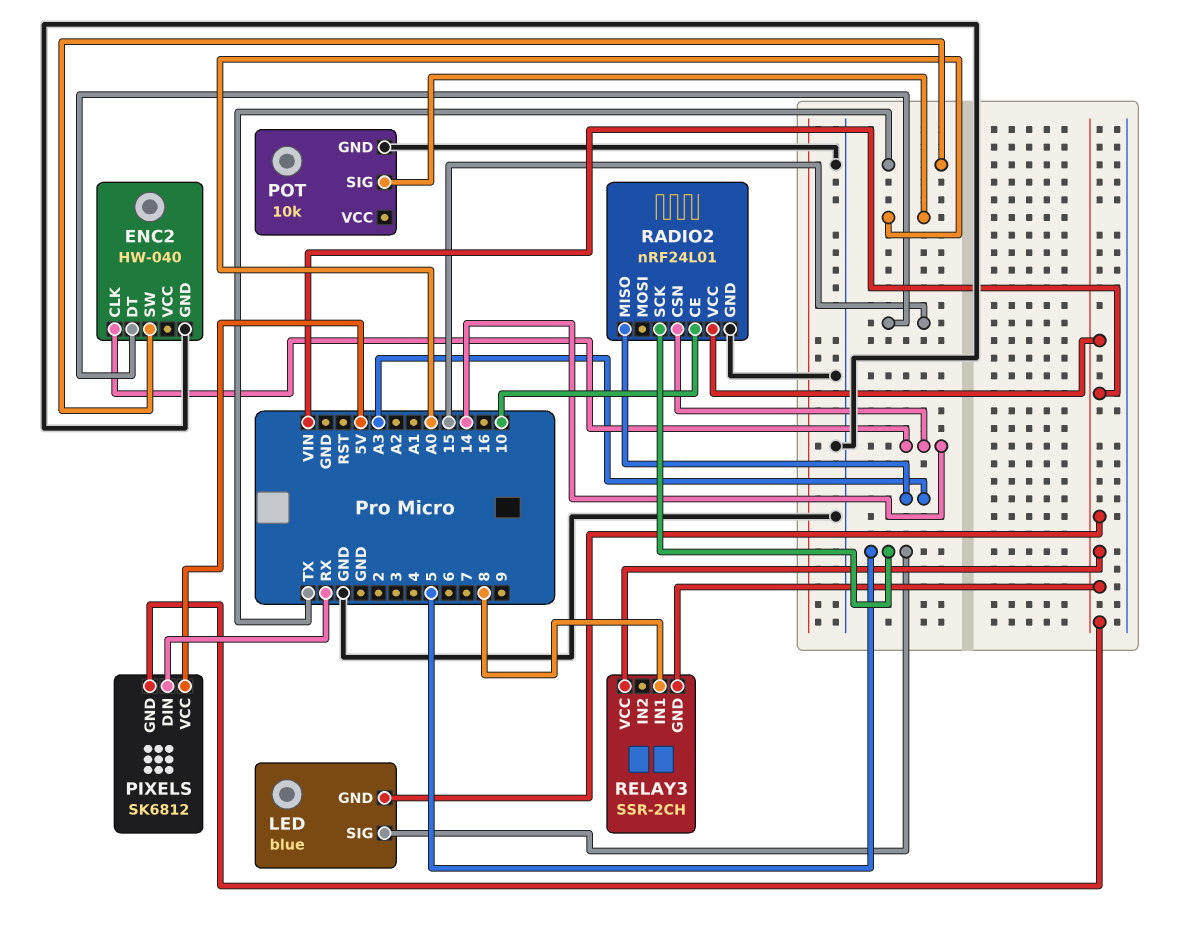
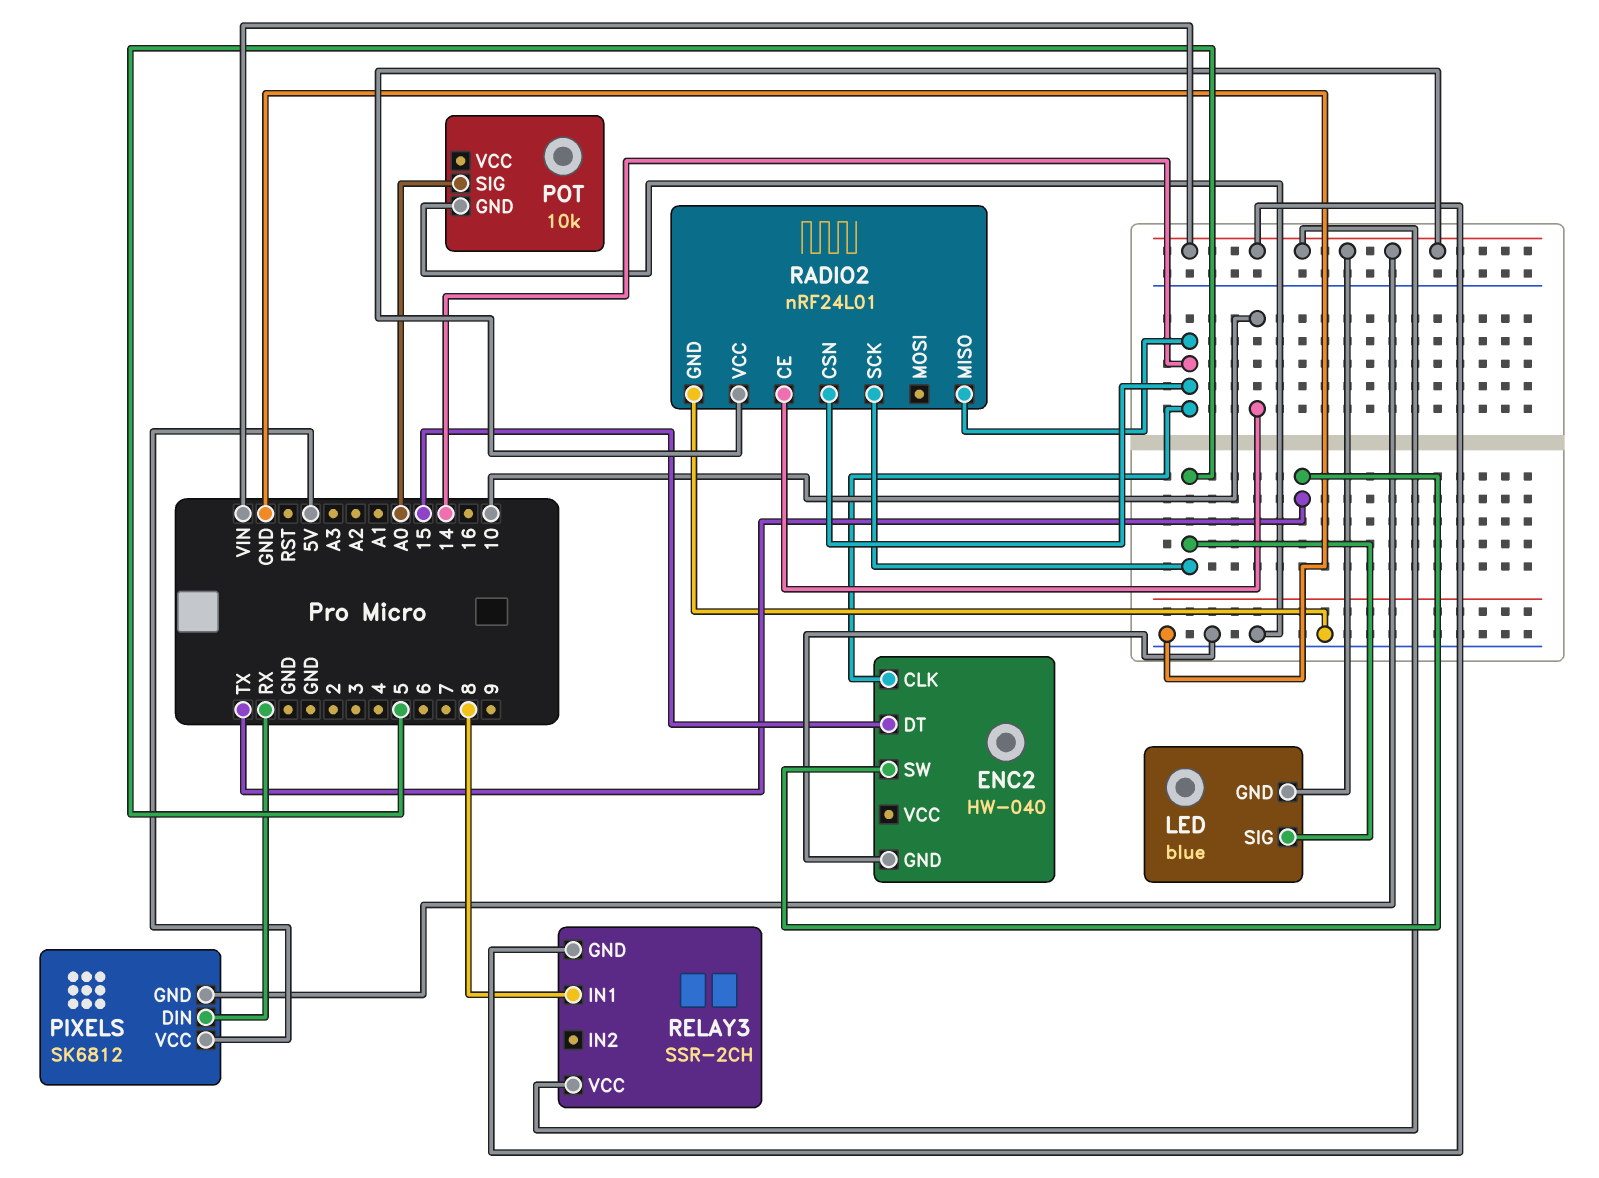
RADIO2 pin MISO: A3 -> 14

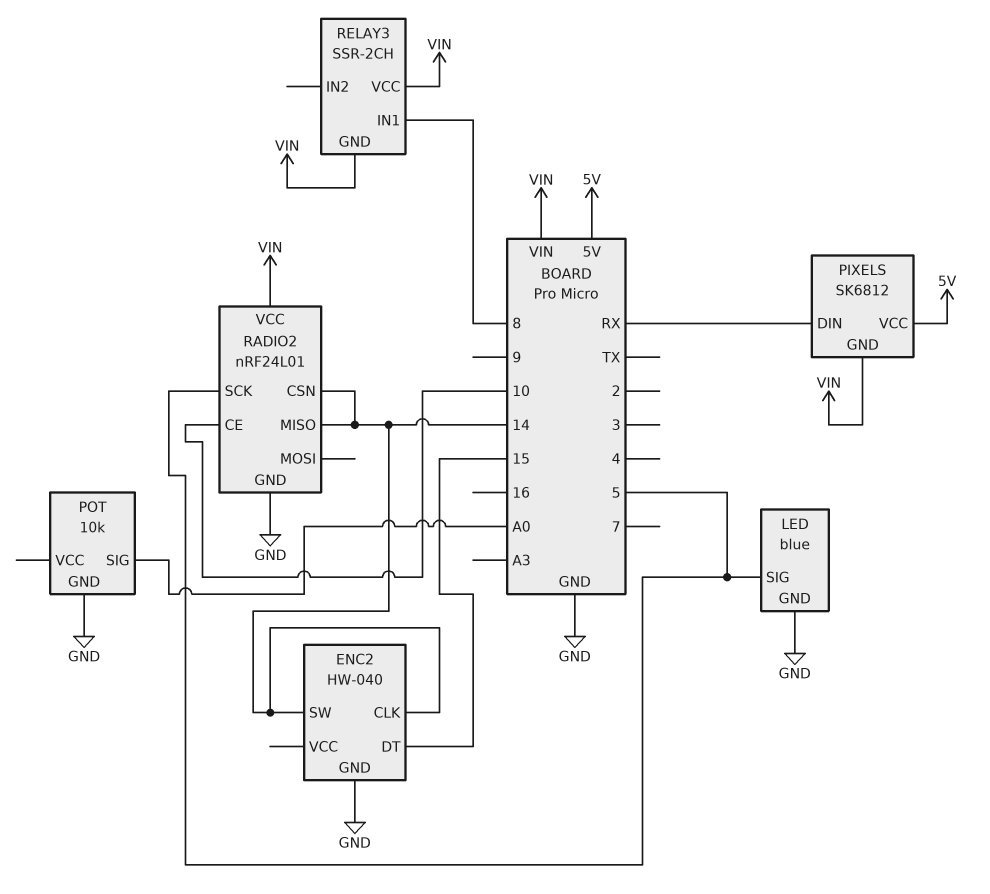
ENC2 pin SW: TX -> 14
LED pin GND: VIN -> GND

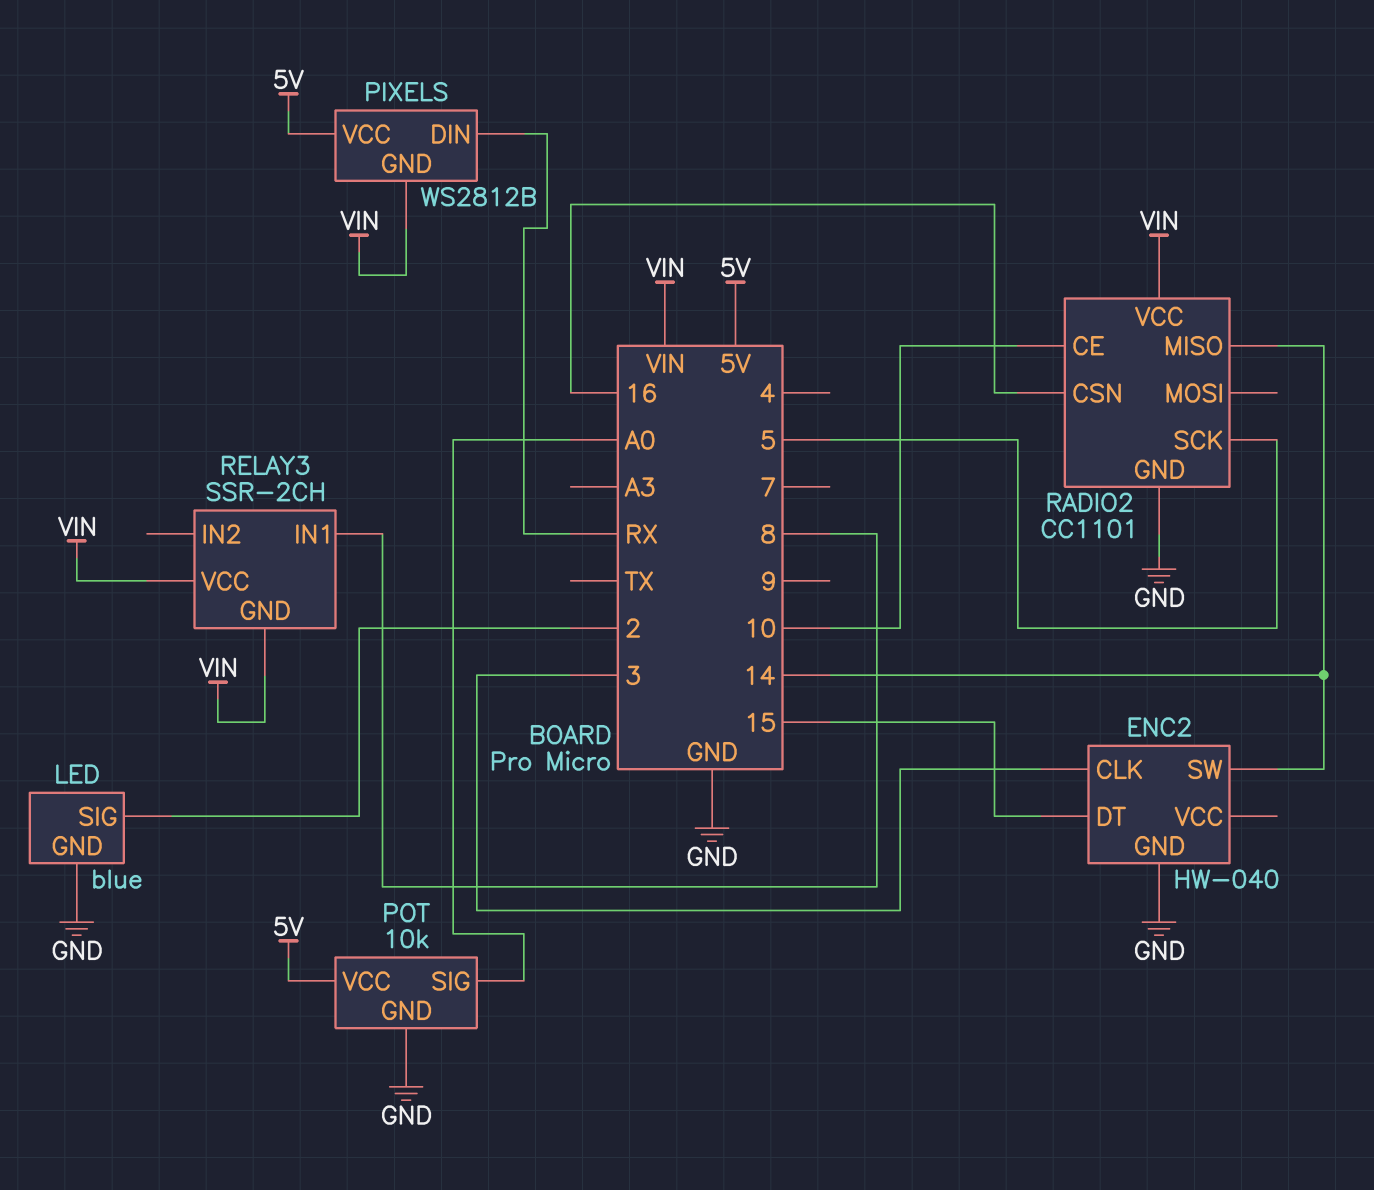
ENC2 pin CLK: 14 -> 3
LED pin SIG: 5 -> 2
PIXELS: SK6812 -> WS2812B
POT pin VCC: none -> 5V
RADIO2: nRF24L01 -> CC1101
RADIO2 pin CSN: 14 -> 16

